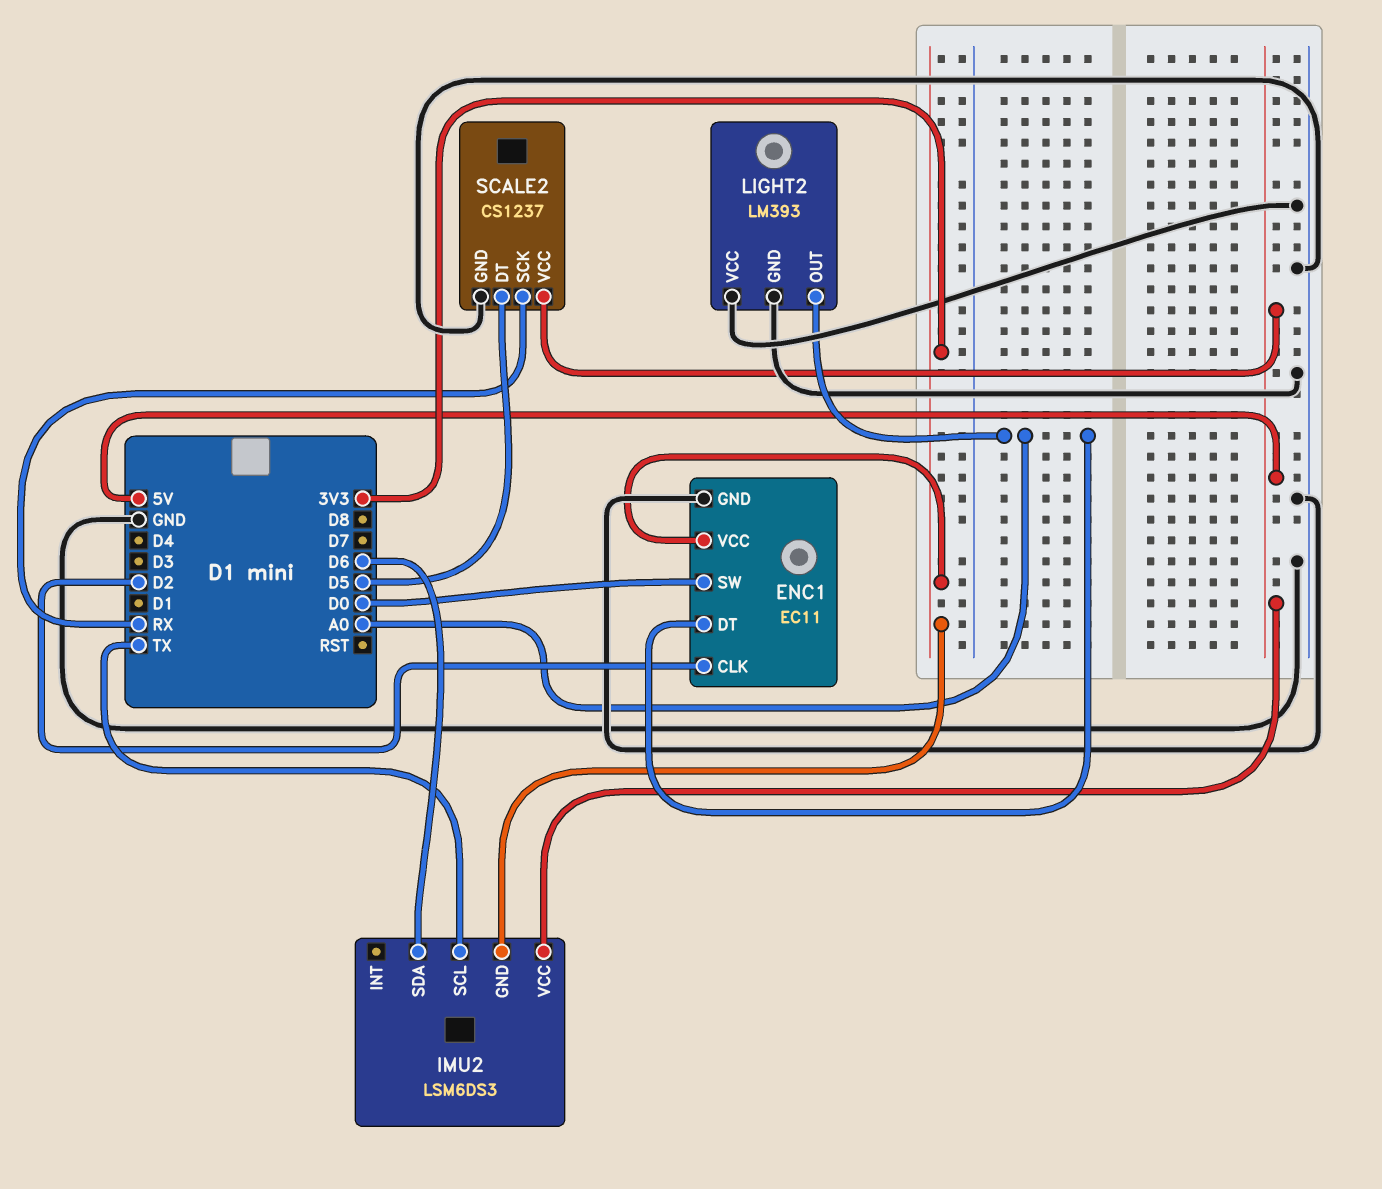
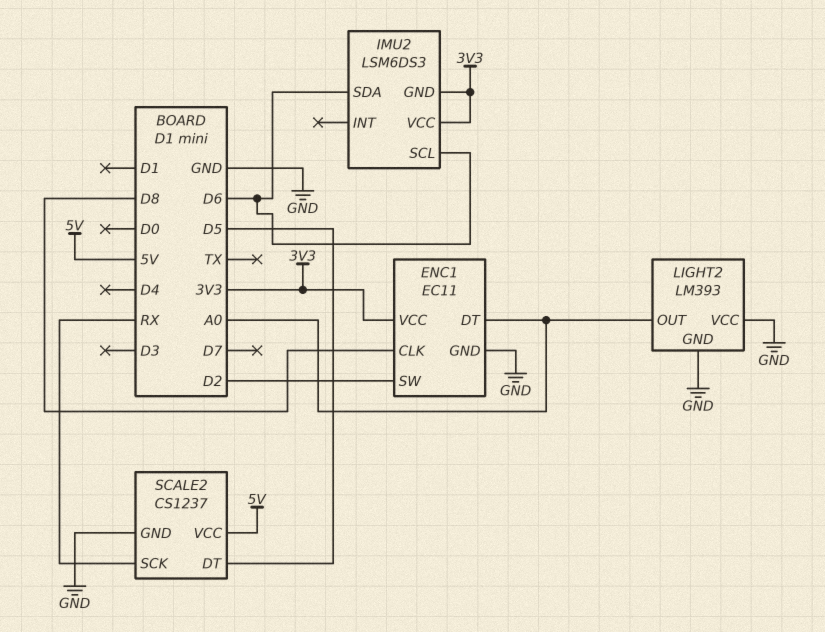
ENC1 pin CLK: D2 -> D8
ENC1 pin SW: D0 -> D2
IMU2 pin SCL: TX -> D6
IMU2 pin VCC: 5V -> 3V3

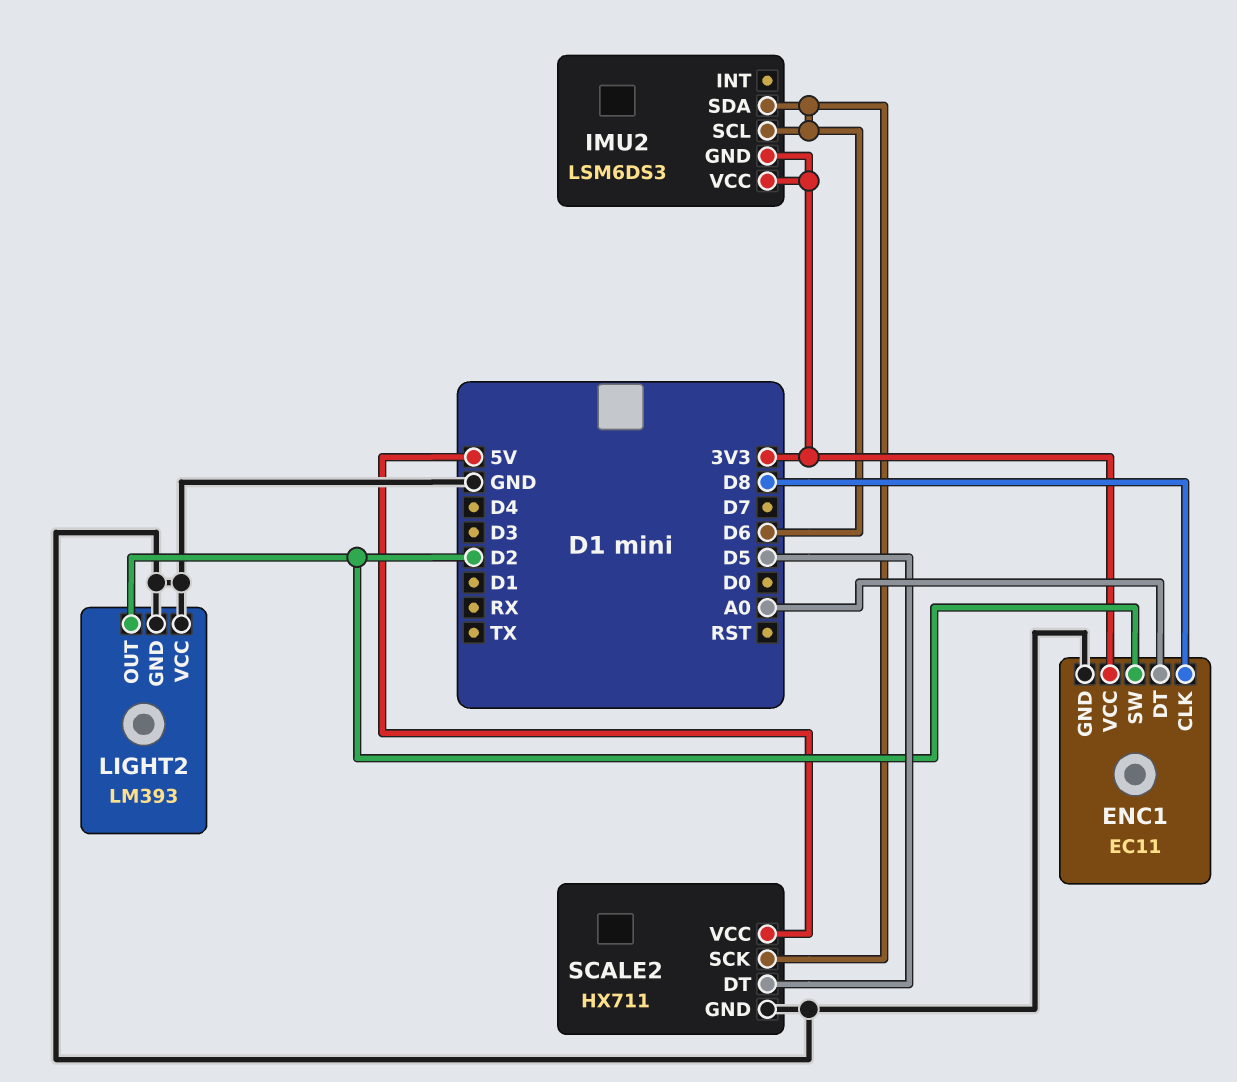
LIGHT2 pin OUT: A0 -> D2
SCALE2: CS1237 -> HX711
SCALE2 pin SCK: RX -> D6

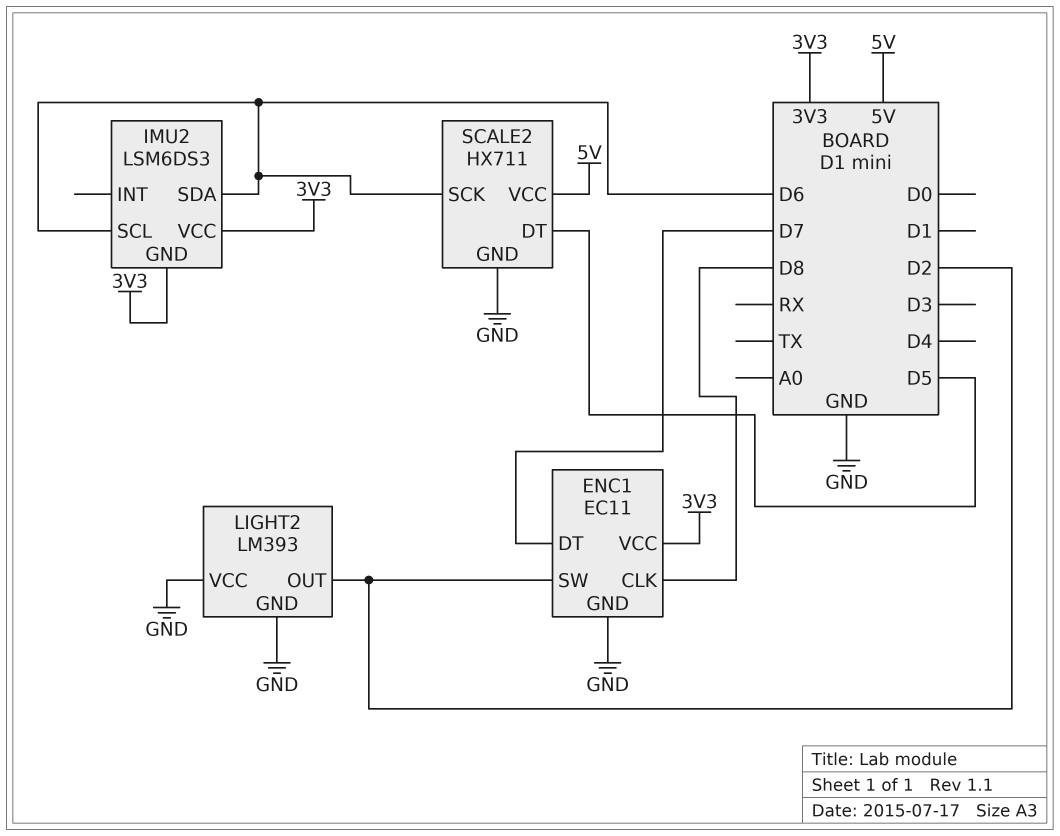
ENC1 pin DT: A0 -> D7

